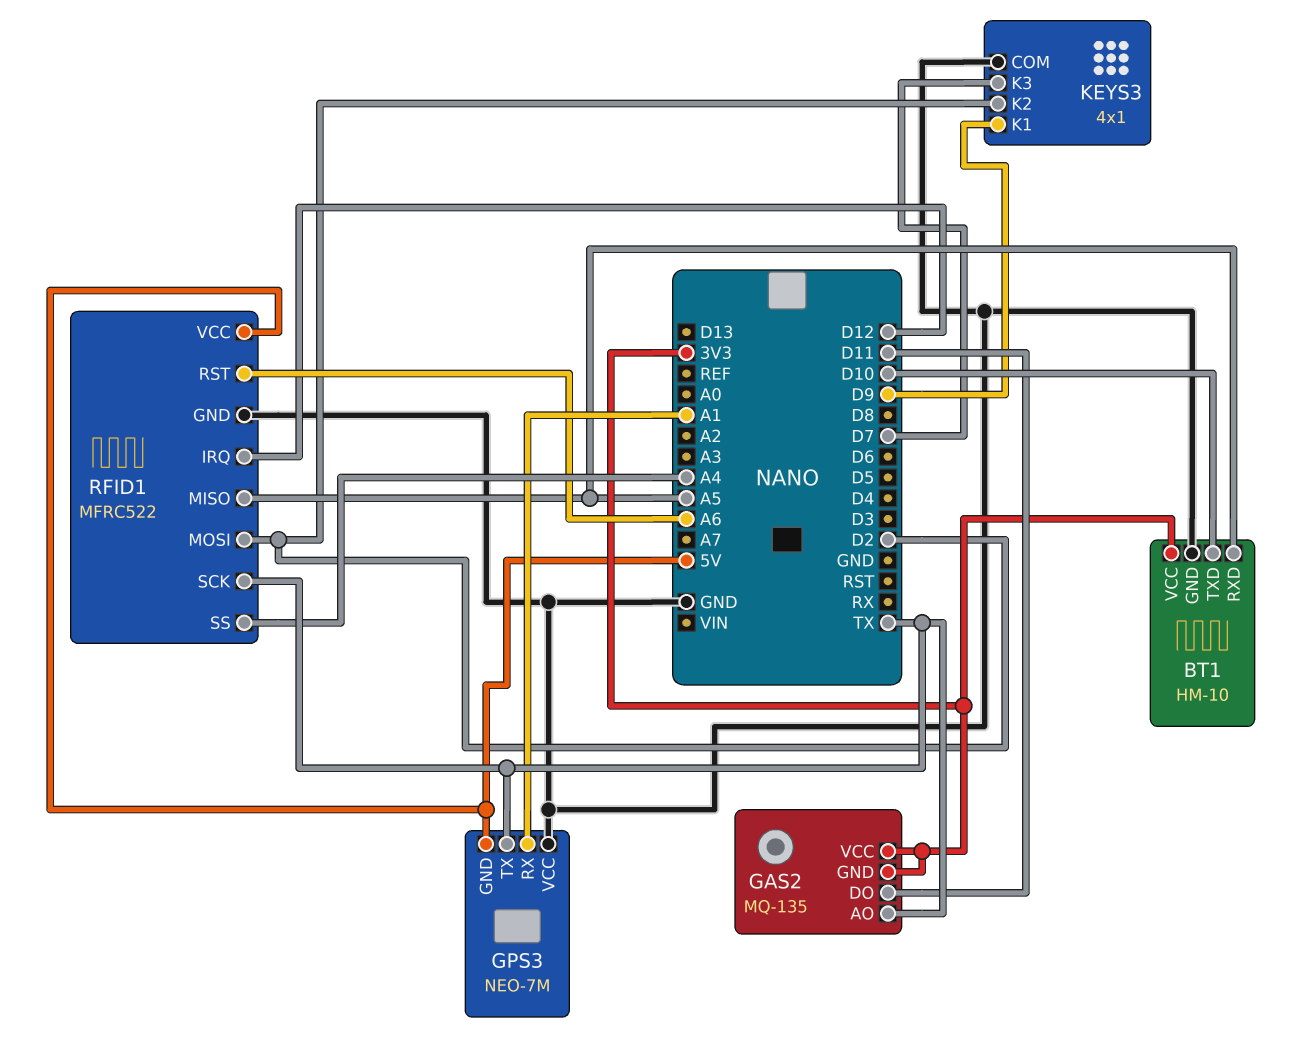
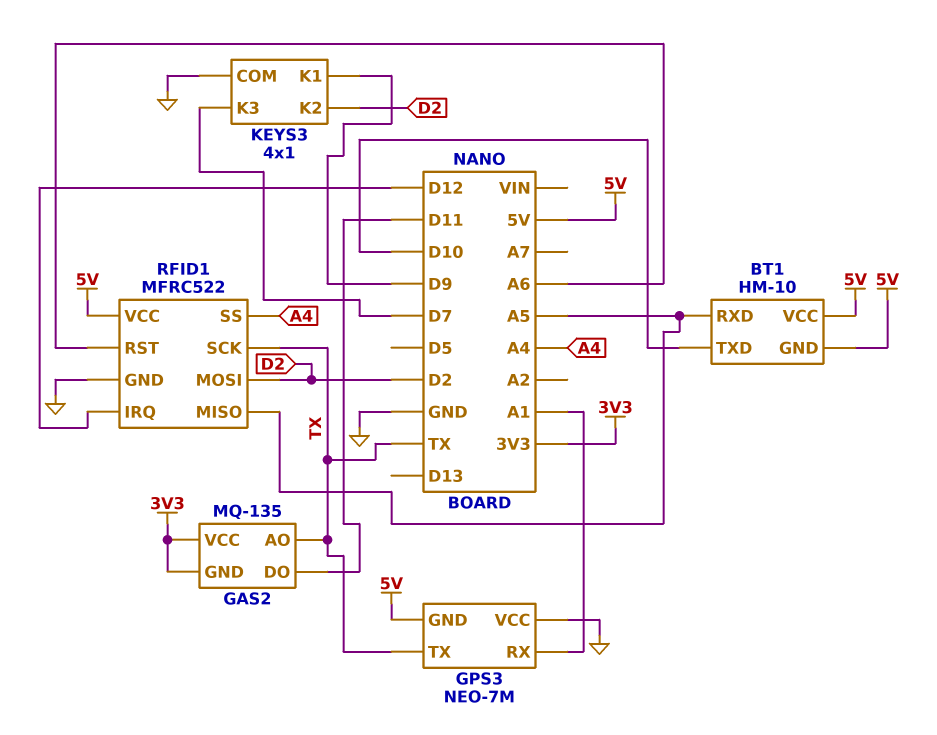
BT1 pin GND: GND -> 5V
BT1 pin VCC: 3V3 -> 5V

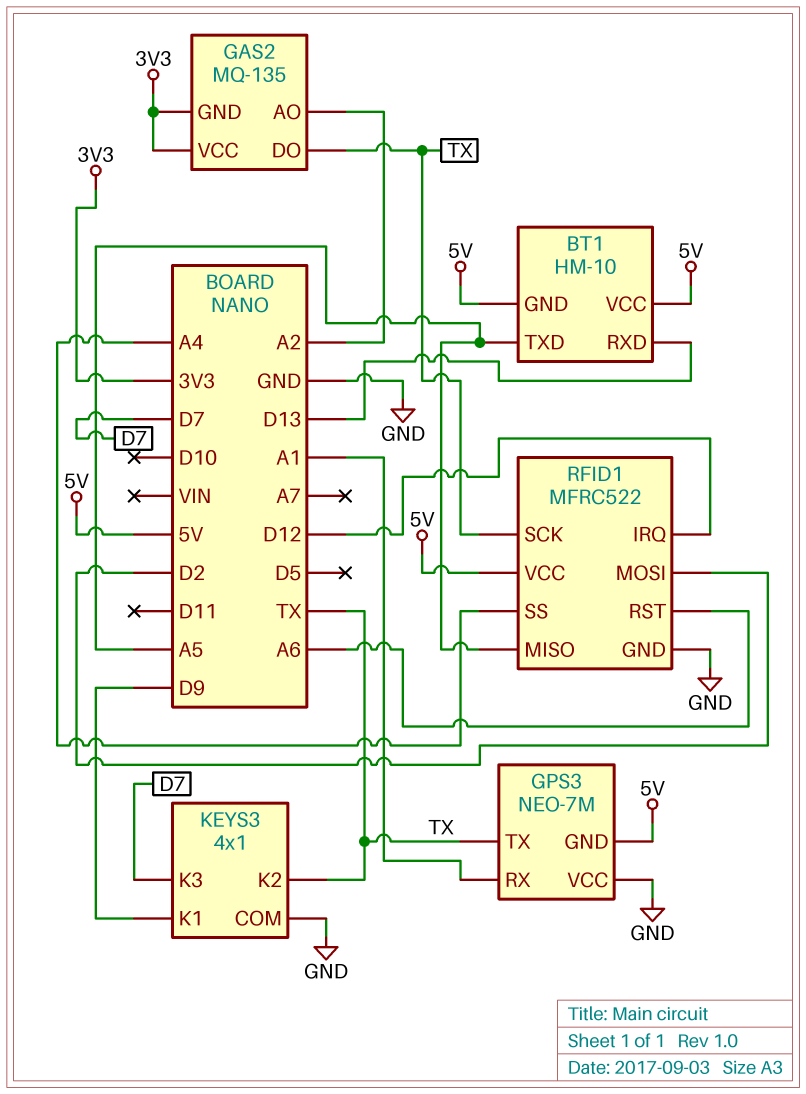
BT1 pin RXD: A5 -> D13
BT1 pin TXD: D10 -> A5
GAS2 pin AO: TX -> A2
GAS2 pin DO: D11 -> TX
KEYS3 pin K2: D2 -> TX

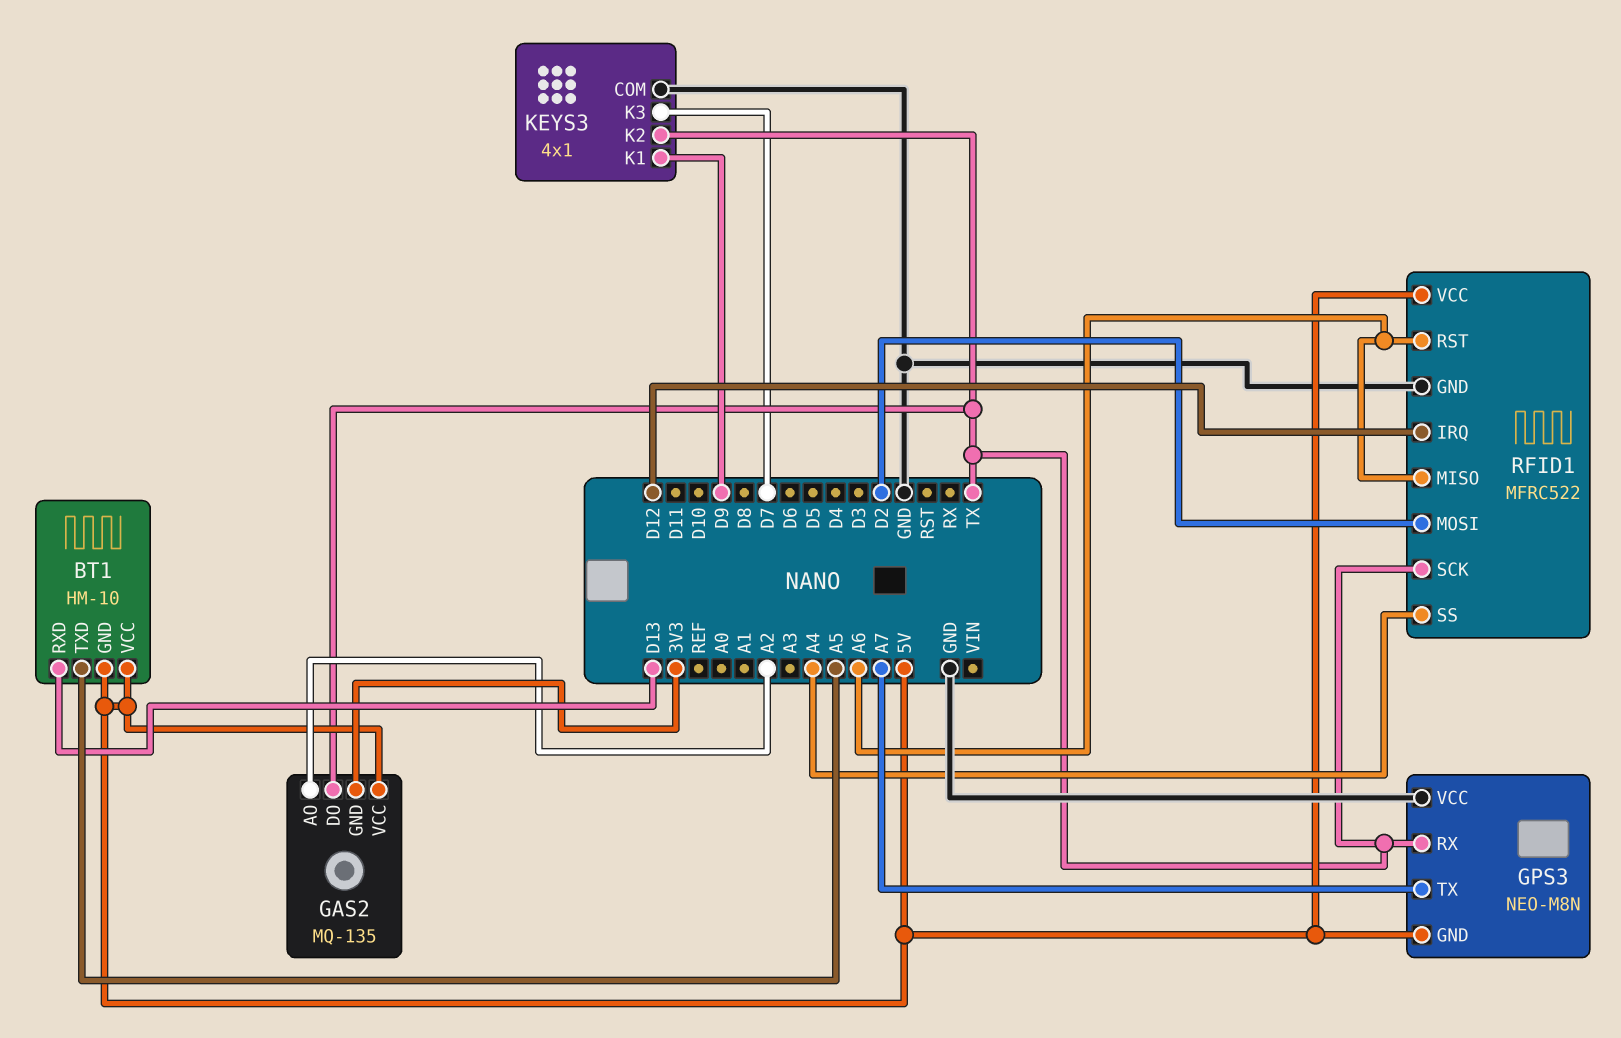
GAS2 pin VCC: 3V3 -> 5V
GPS3: NEO-7M -> NEO-M8N
GPS3 pin RX: A1 -> TX
GPS3 pin TX: TX -> A7
RFID1 pin MISO: A5 -> A6

